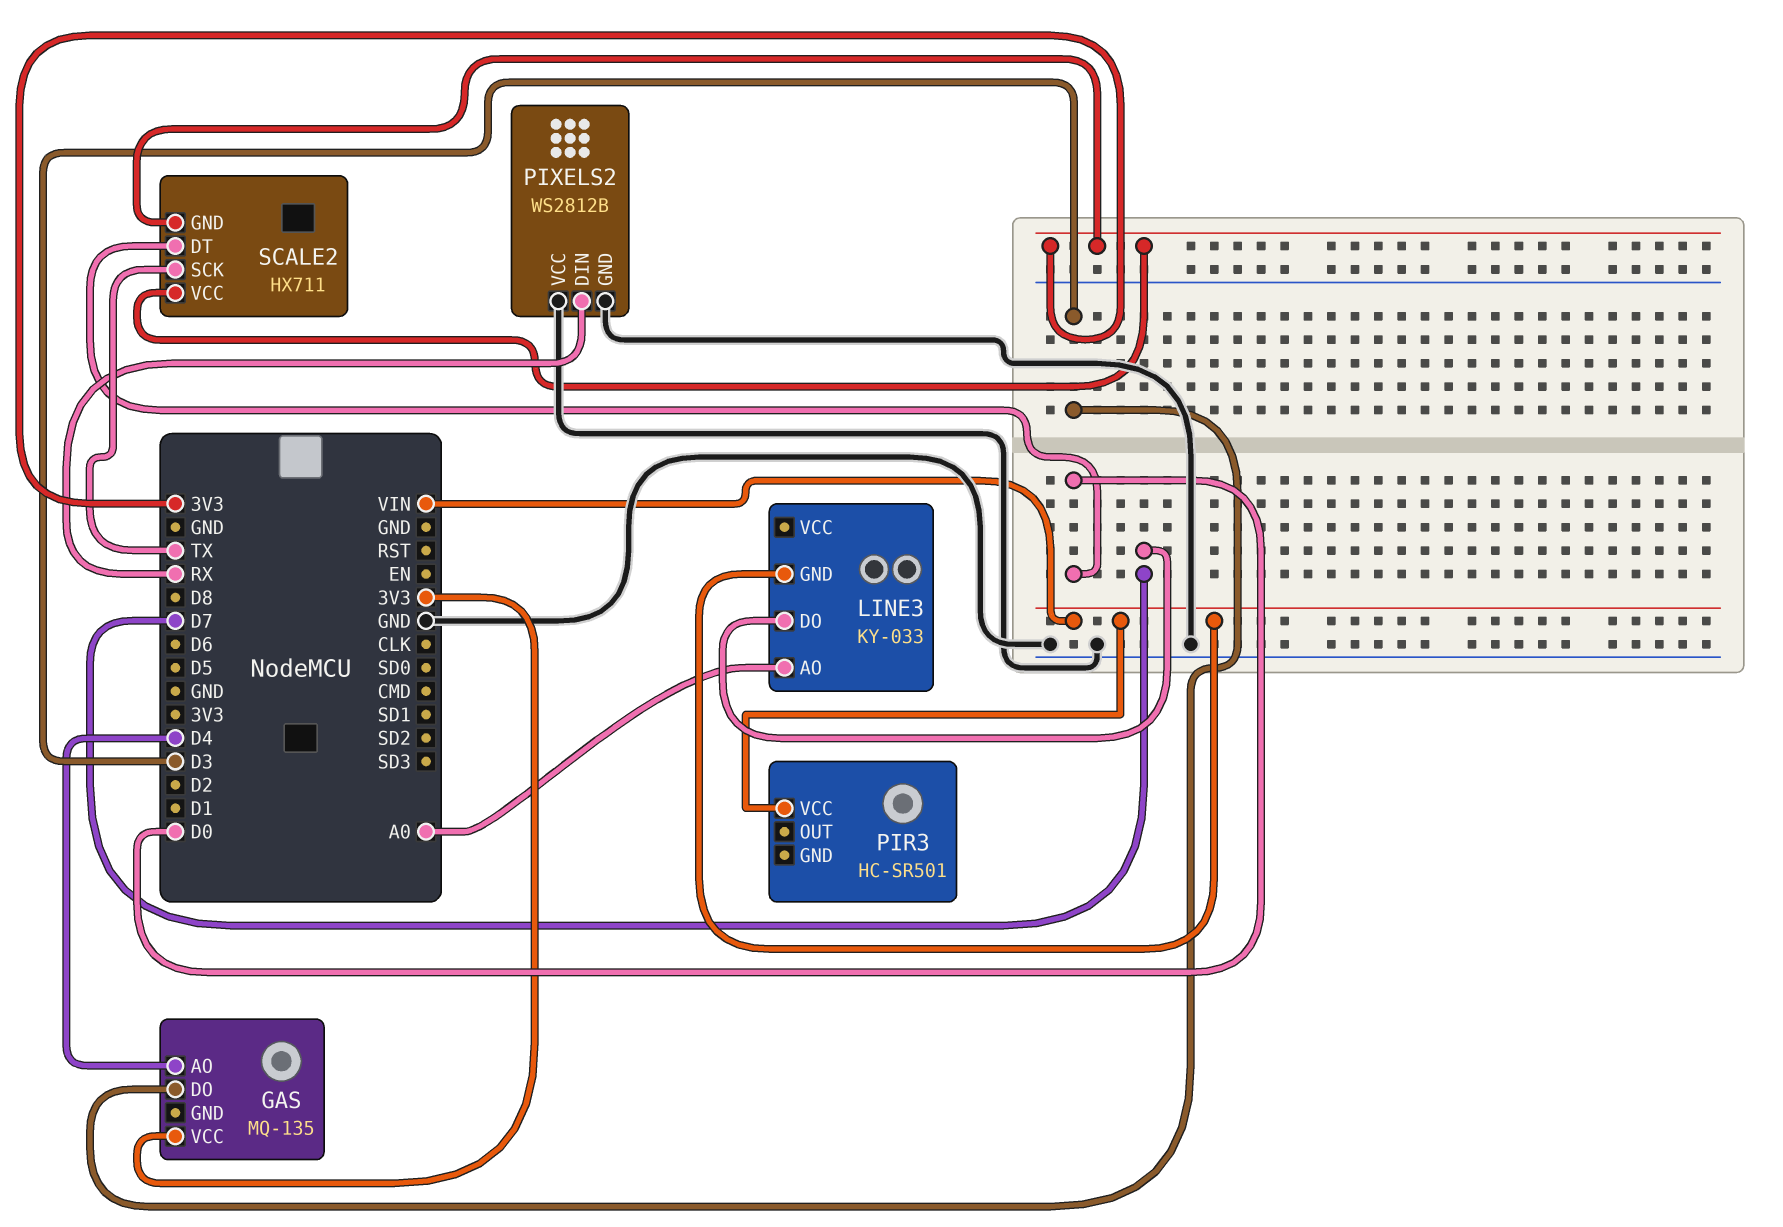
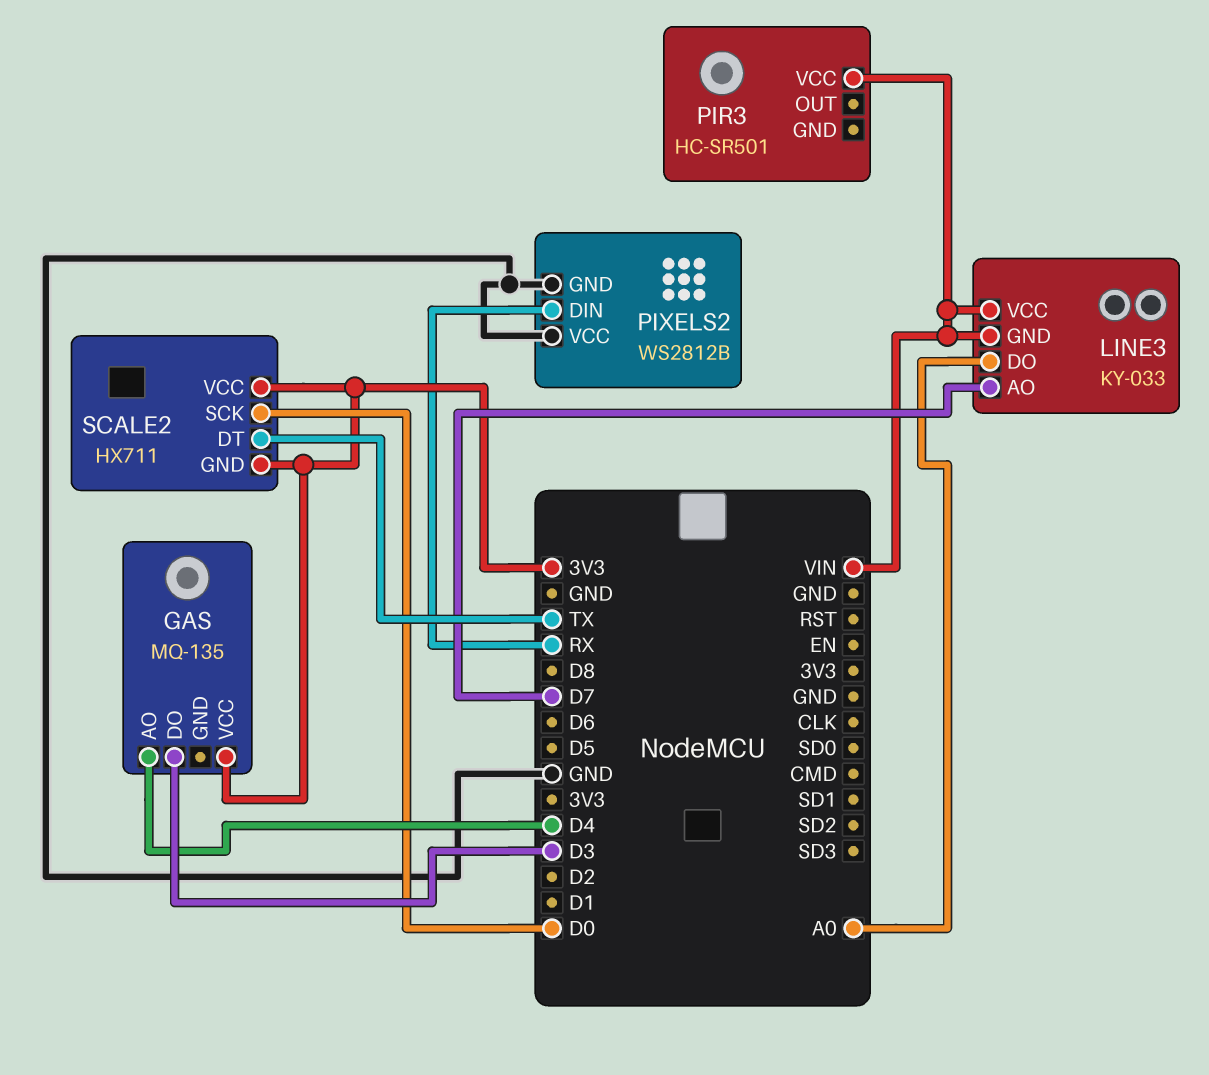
LINE3 pin AO: A0 -> D7
LINE3 pin DO: D7 -> A0
LINE3 pin VCC: none -> VIN
SCALE2 pin DT: D0 -> TX
SCALE2 pin SCK: TX -> D0

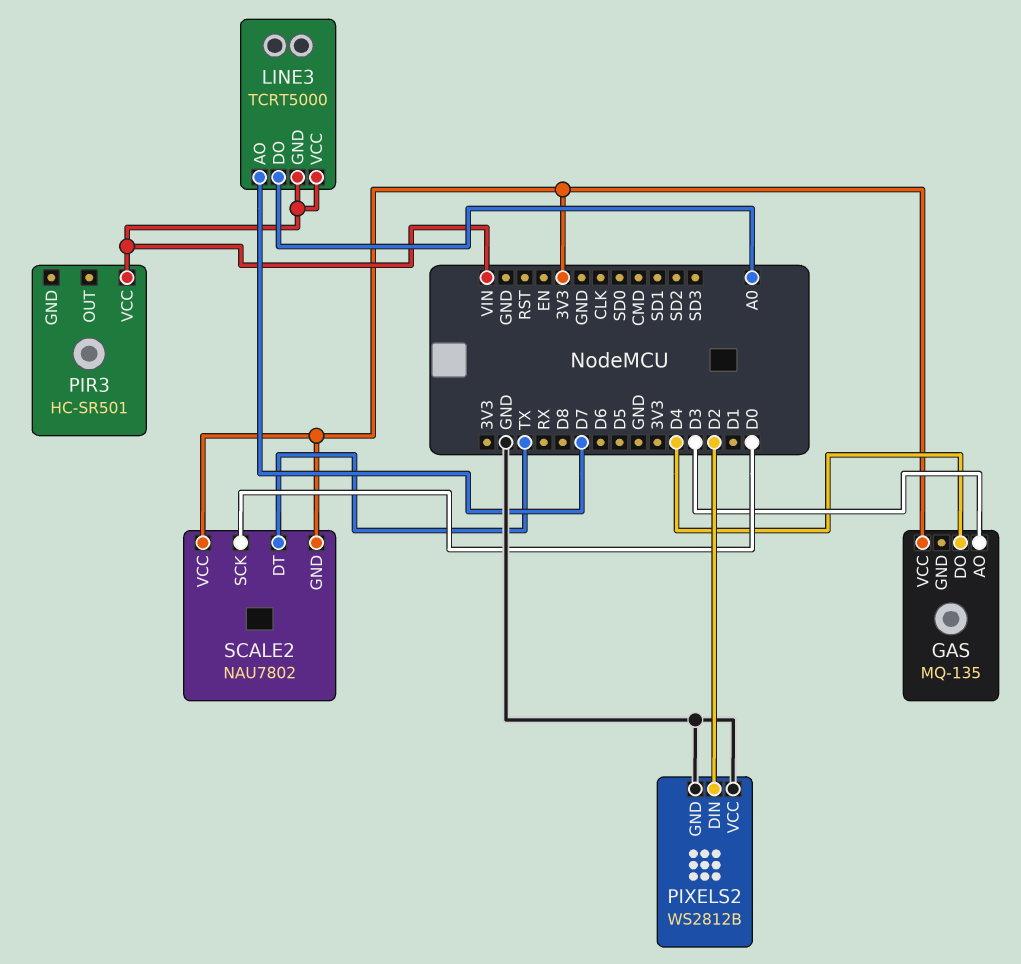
GAS pin AO: D4 -> D3
GAS pin DO: D3 -> D4
LINE3: KY-033 -> TCRT5000
PIXELS2 pin DIN: RX -> D2
SCALE2: HX711 -> NAU7802

